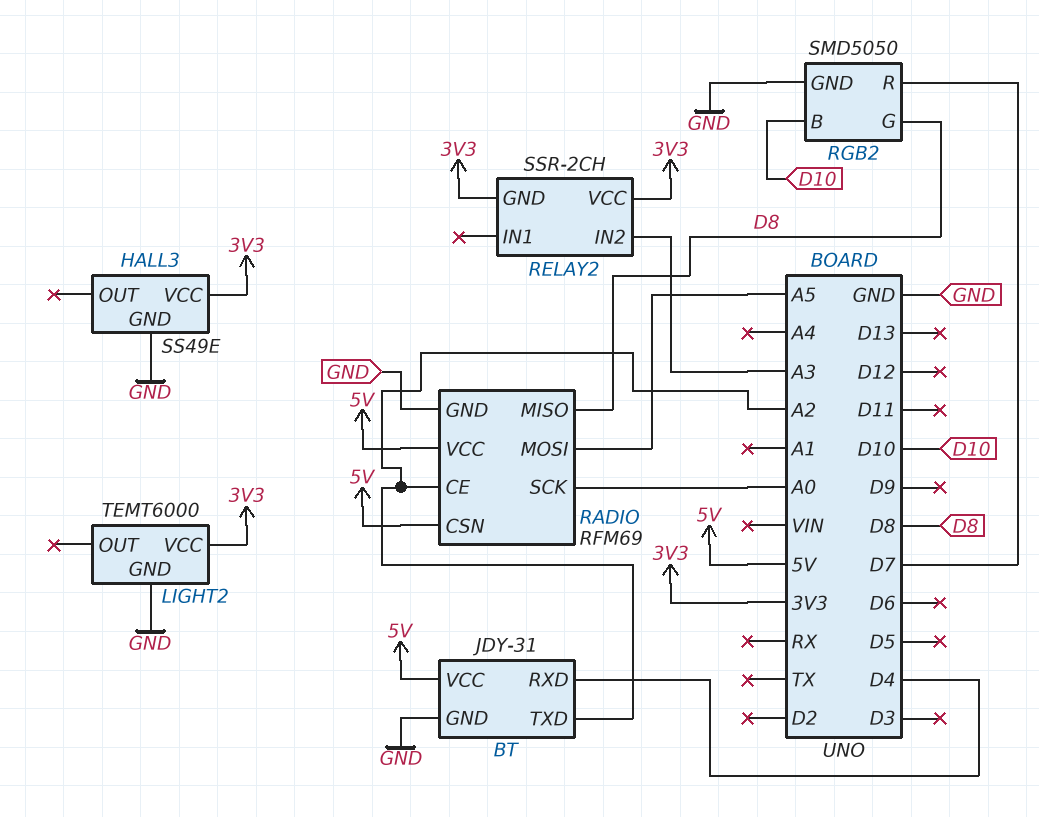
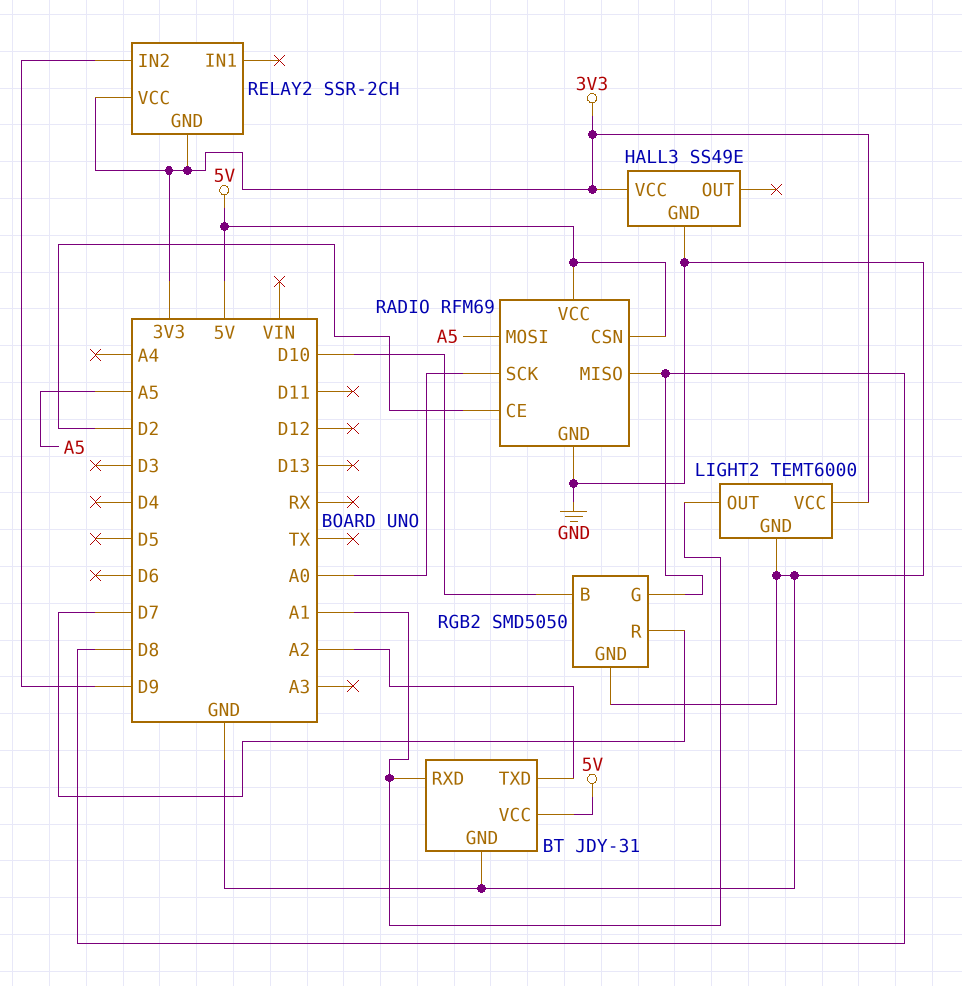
BT pin RXD: D4 -> A1
LIGHT2 pin OUT: none -> A1
RADIO pin CE: A2 -> D2
RELAY2 pin IN2: A3 -> D9

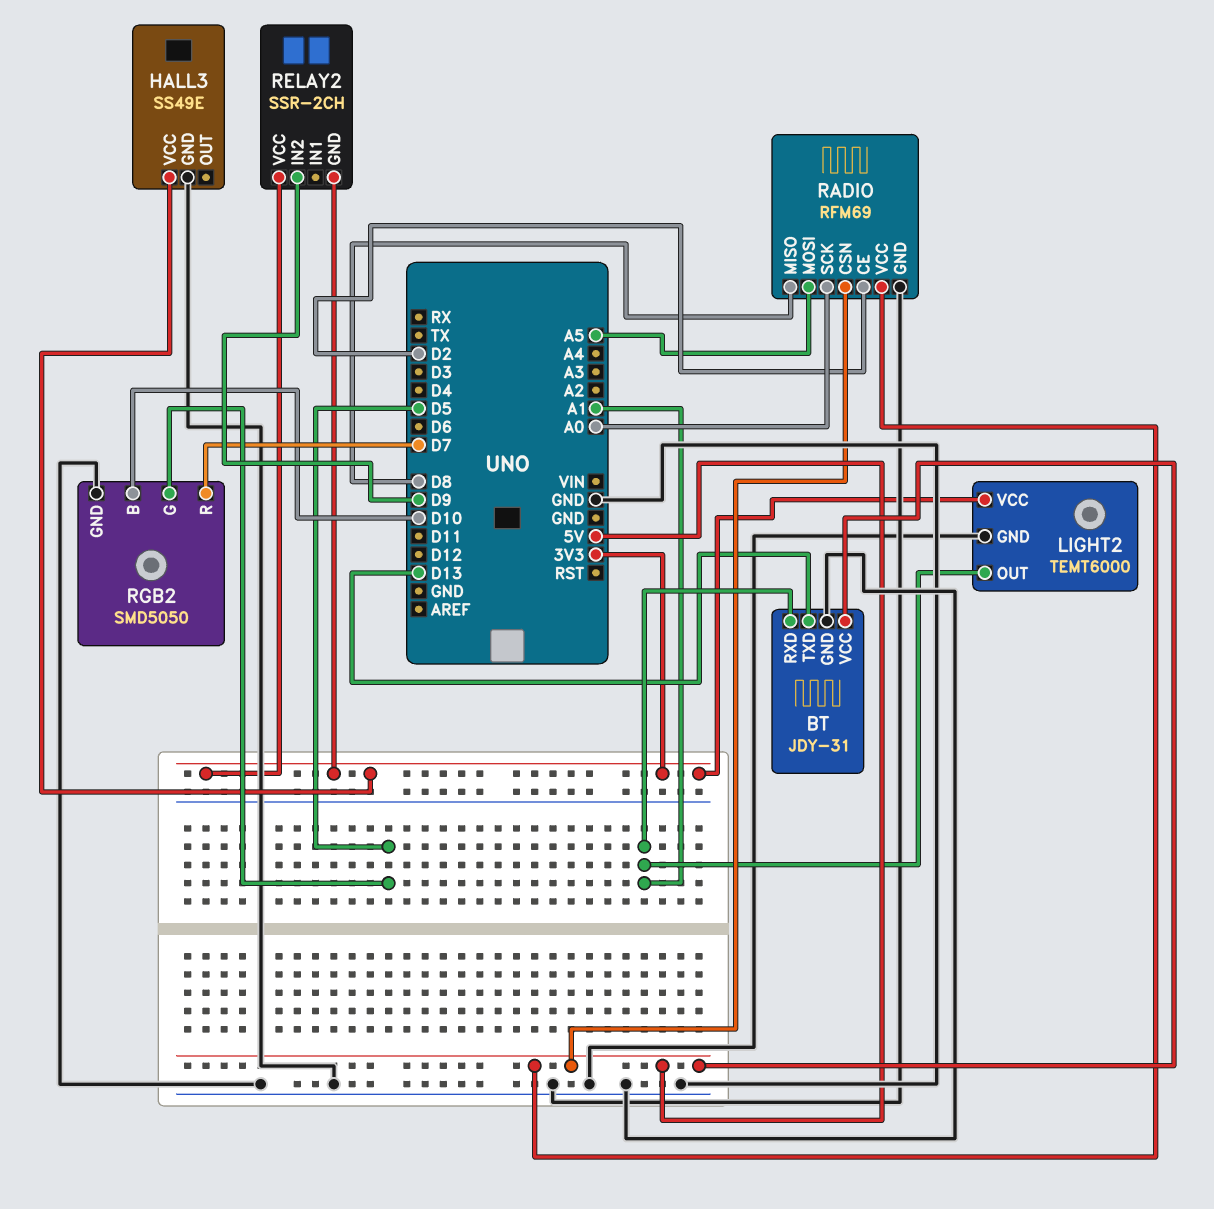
BT pin TXD: A2 -> D13
RGB2 pin G: D8 -> D5

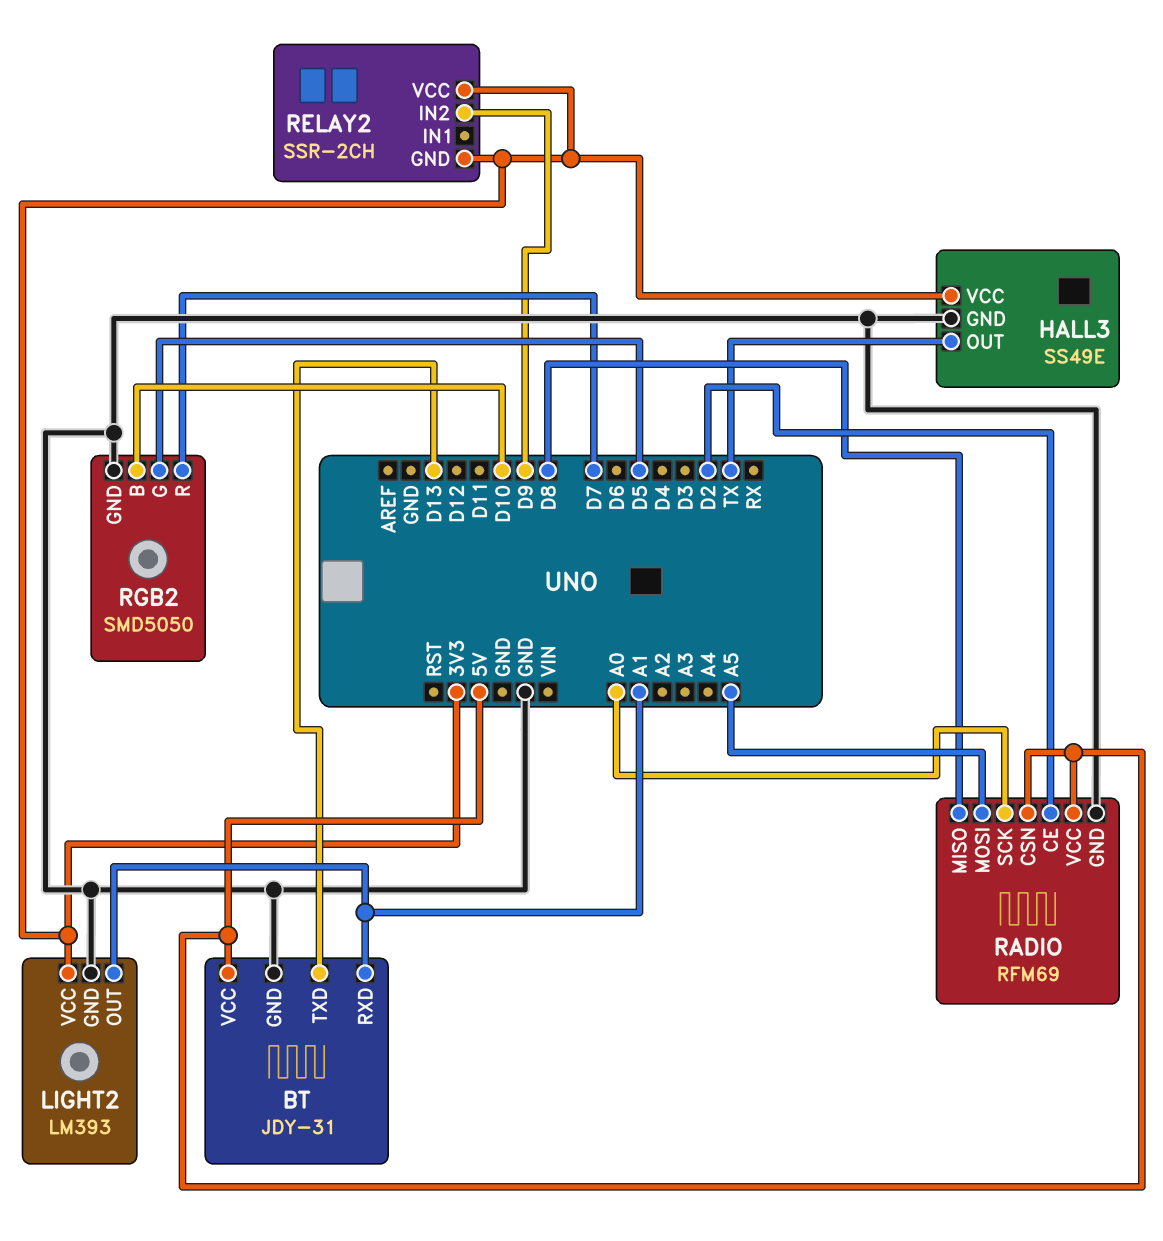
HALL3 pin OUT: none -> TX
LIGHT2: TEMT6000 -> LM393

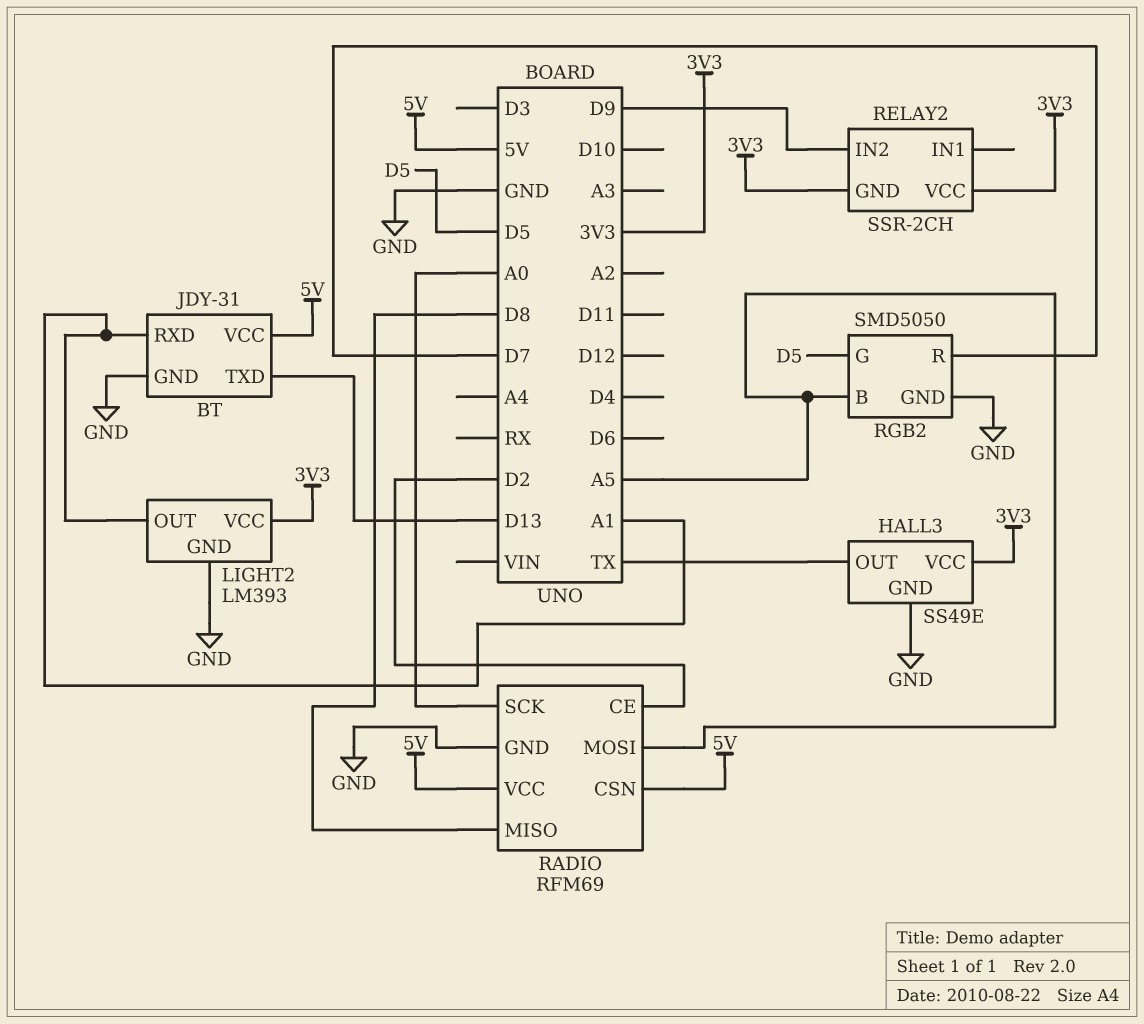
RGB2 pin B: D10 -> A5

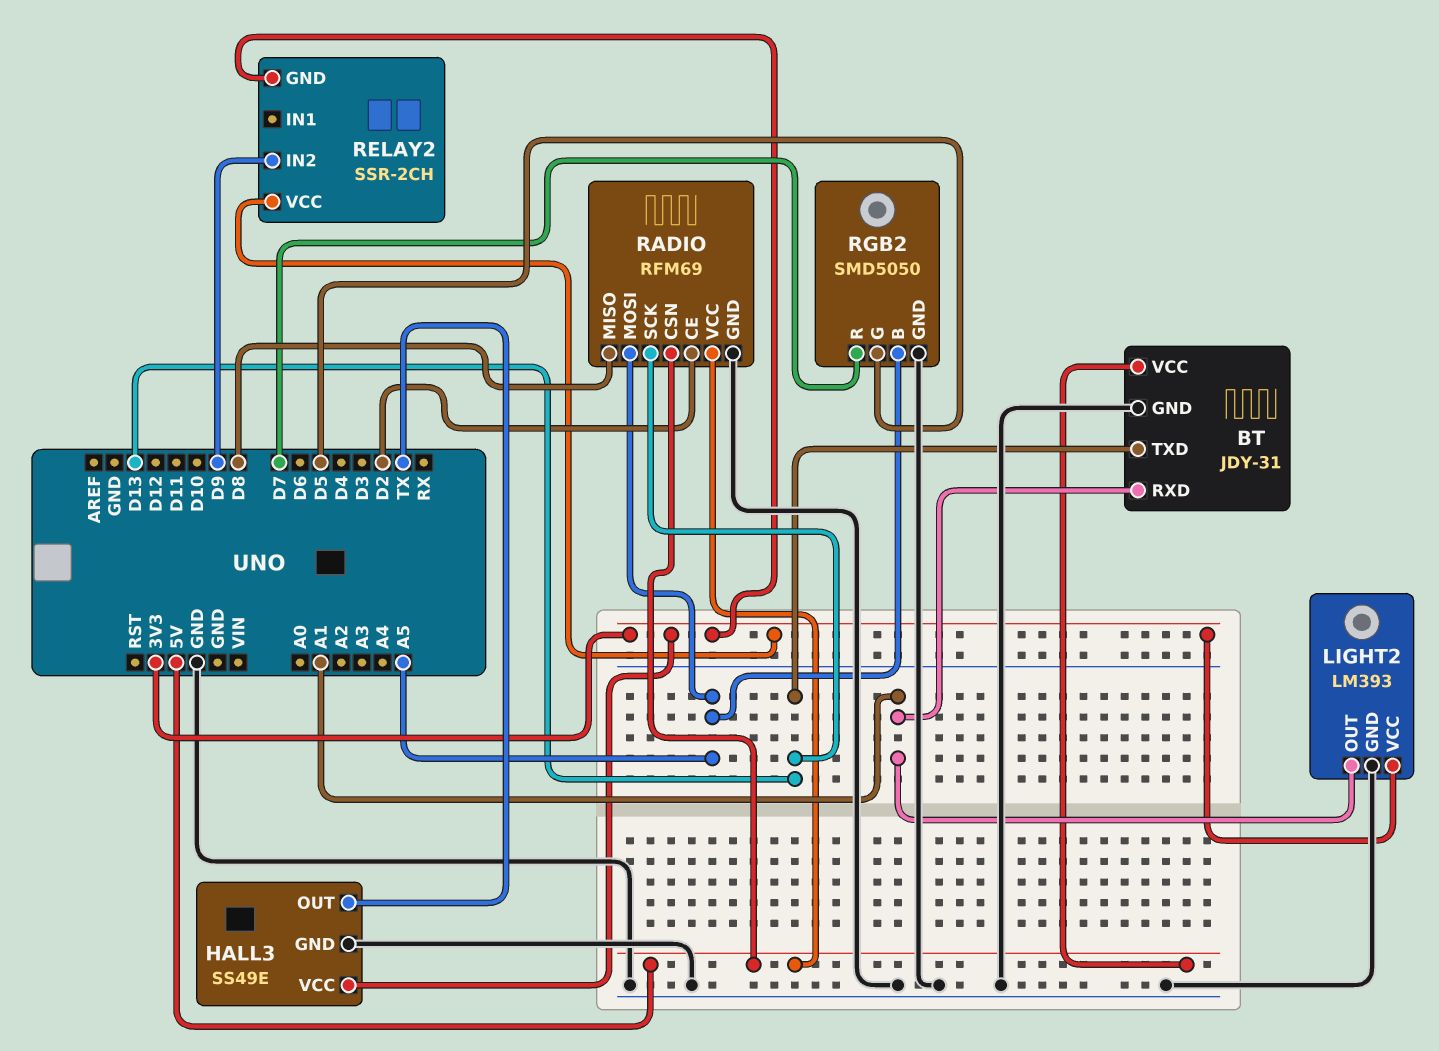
RADIO pin SCK: A0 -> D13

